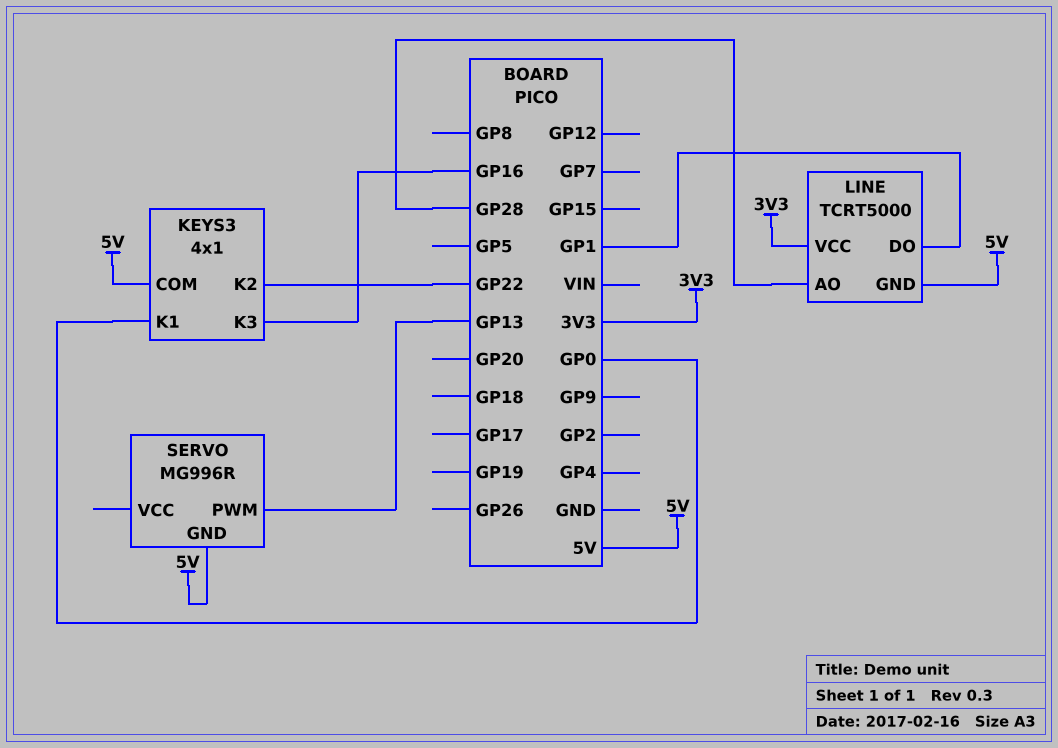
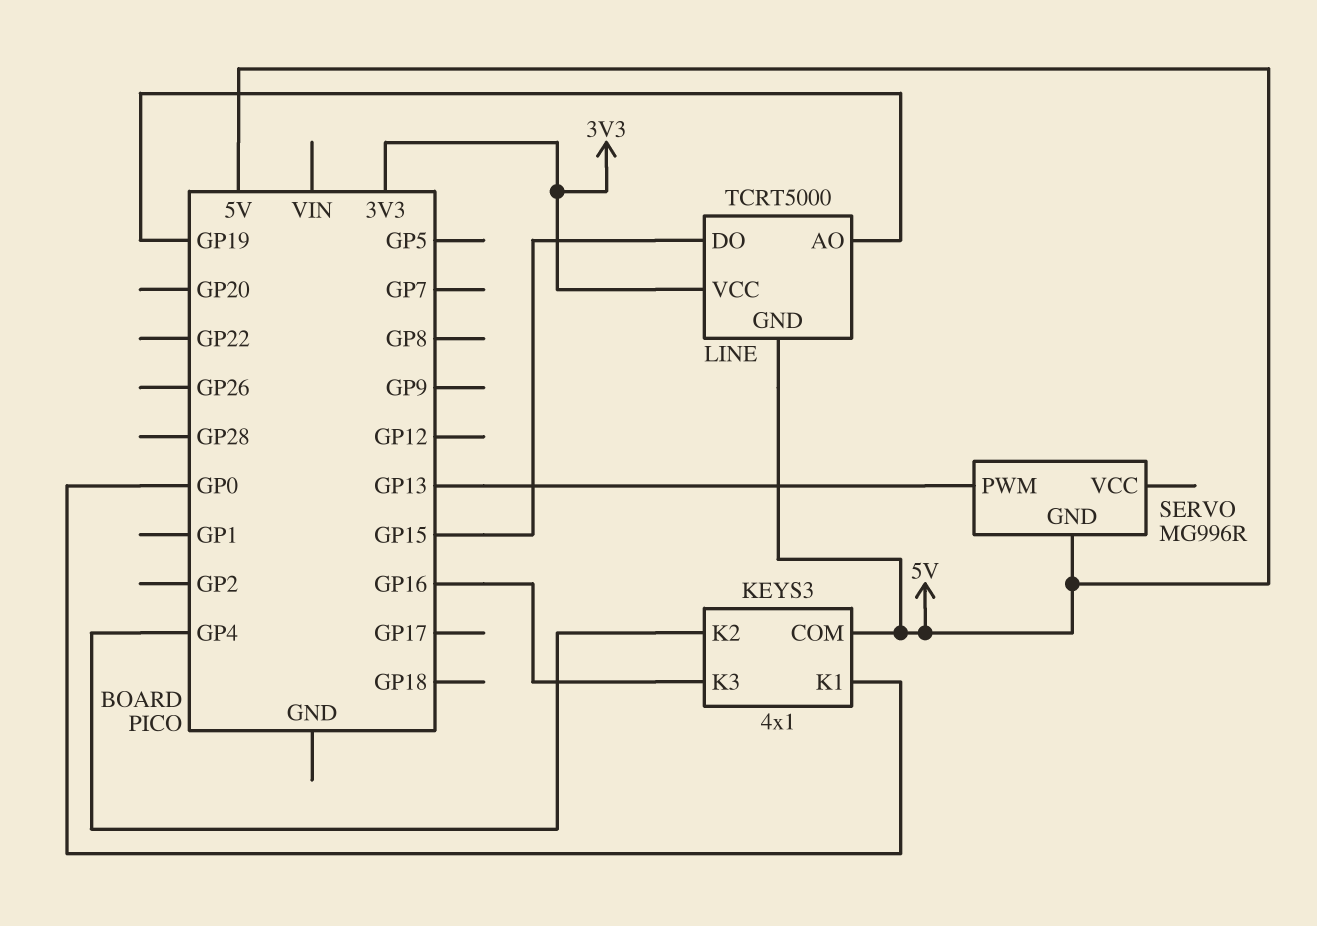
KEYS3 pin K2: GP22 -> GP4
LINE pin AO: GP28 -> GP19
LINE pin DO: GP1 -> GP15

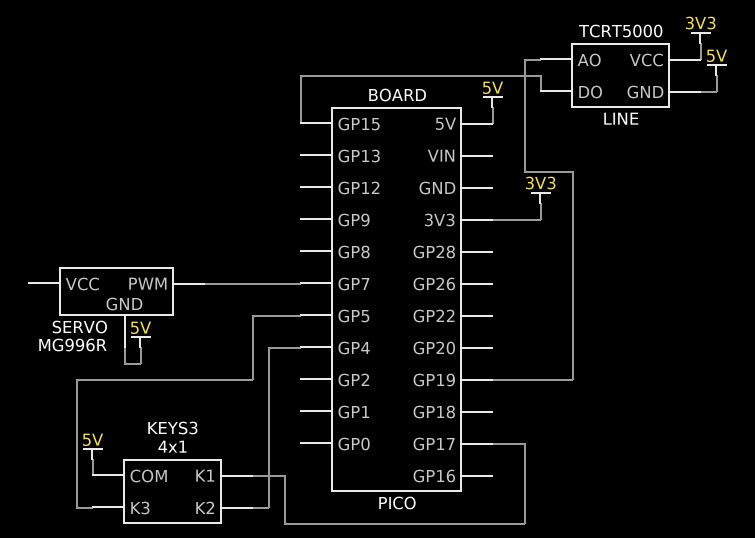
KEYS3 pin K1: GP0 -> GP17
KEYS3 pin K3: GP16 -> GP5
SERVO pin PWM: GP13 -> GP7

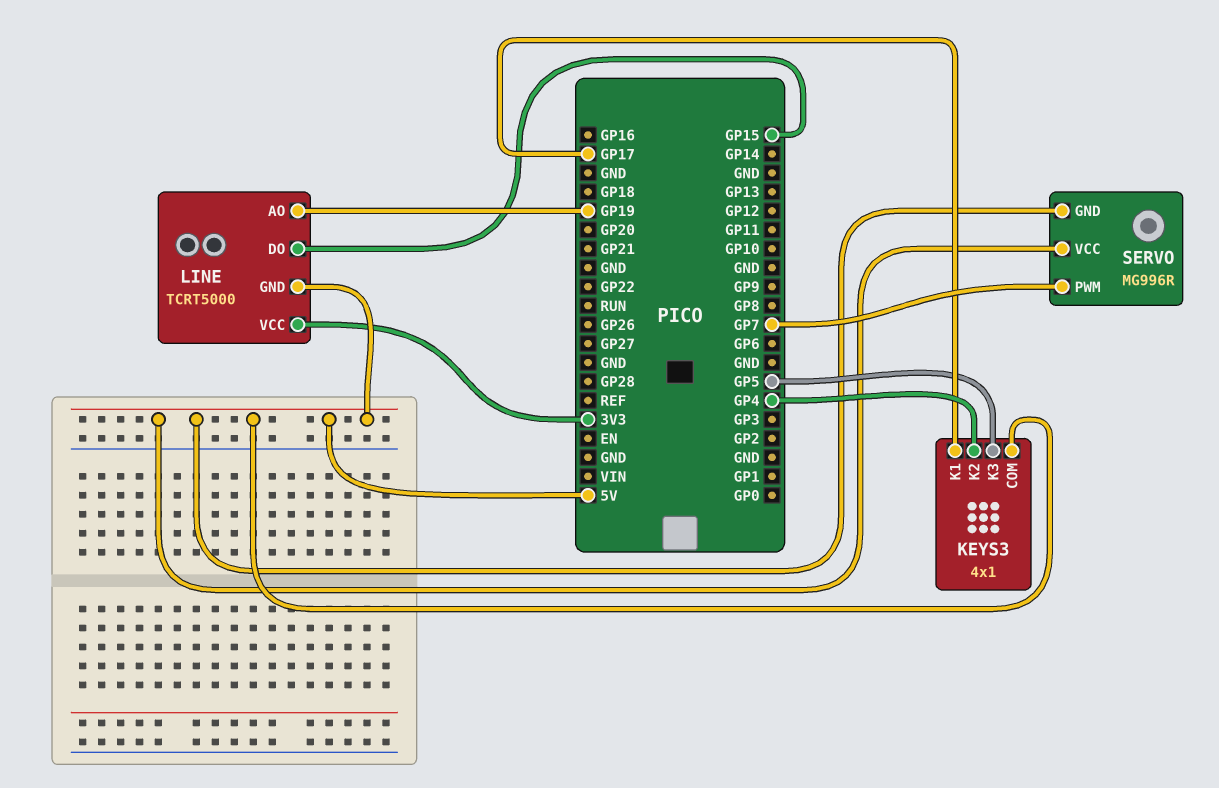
SERVO pin VCC: none -> 5V

